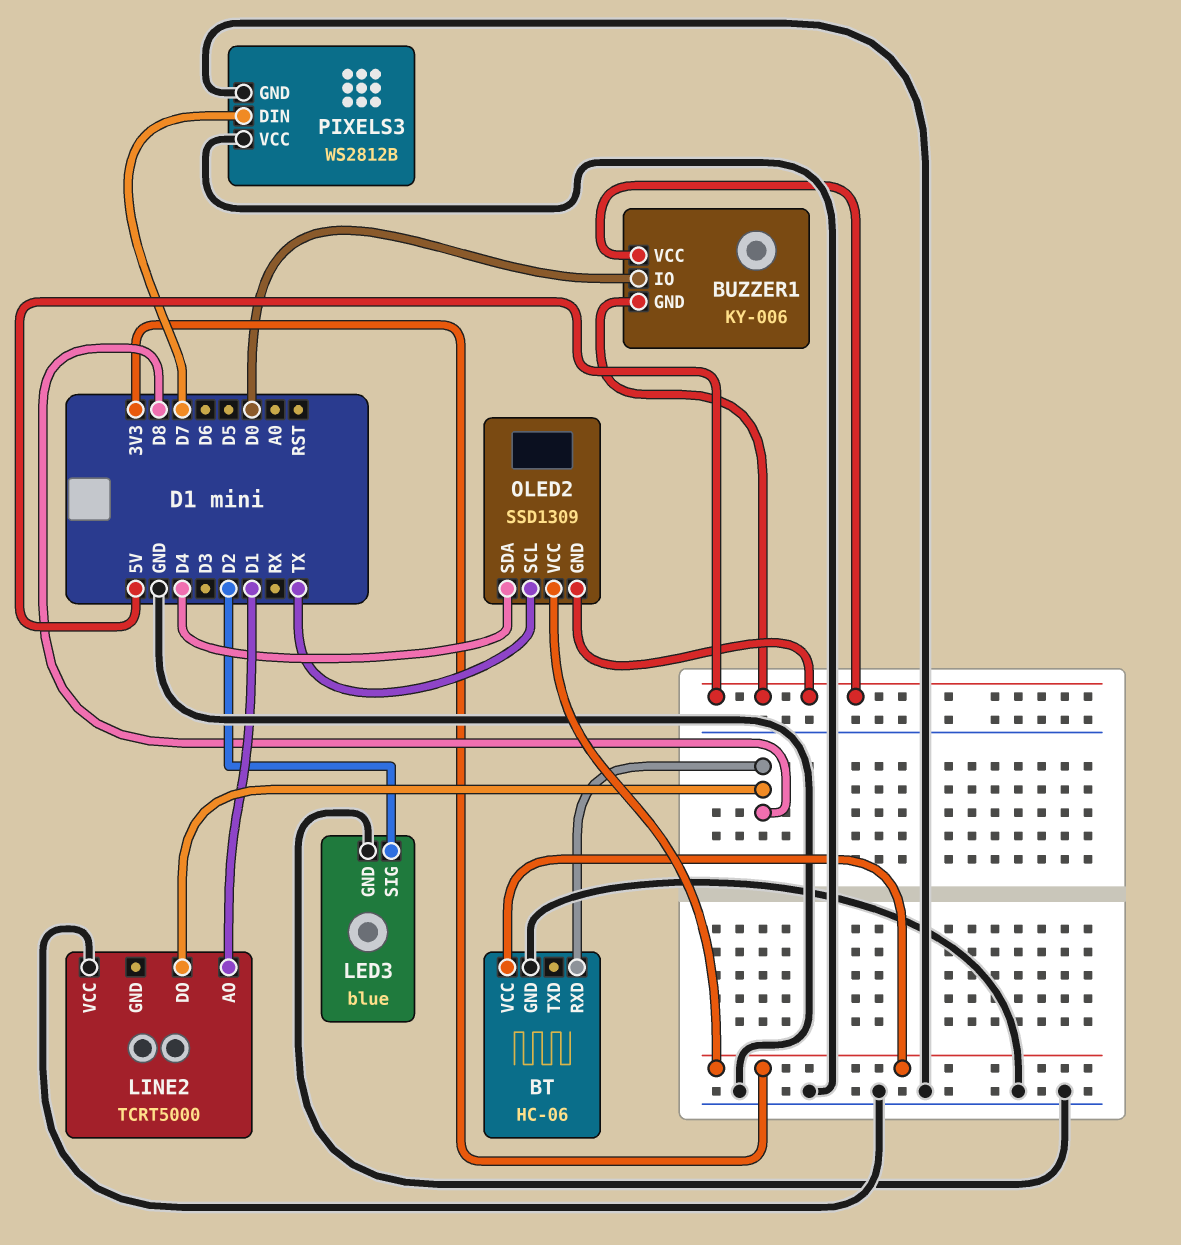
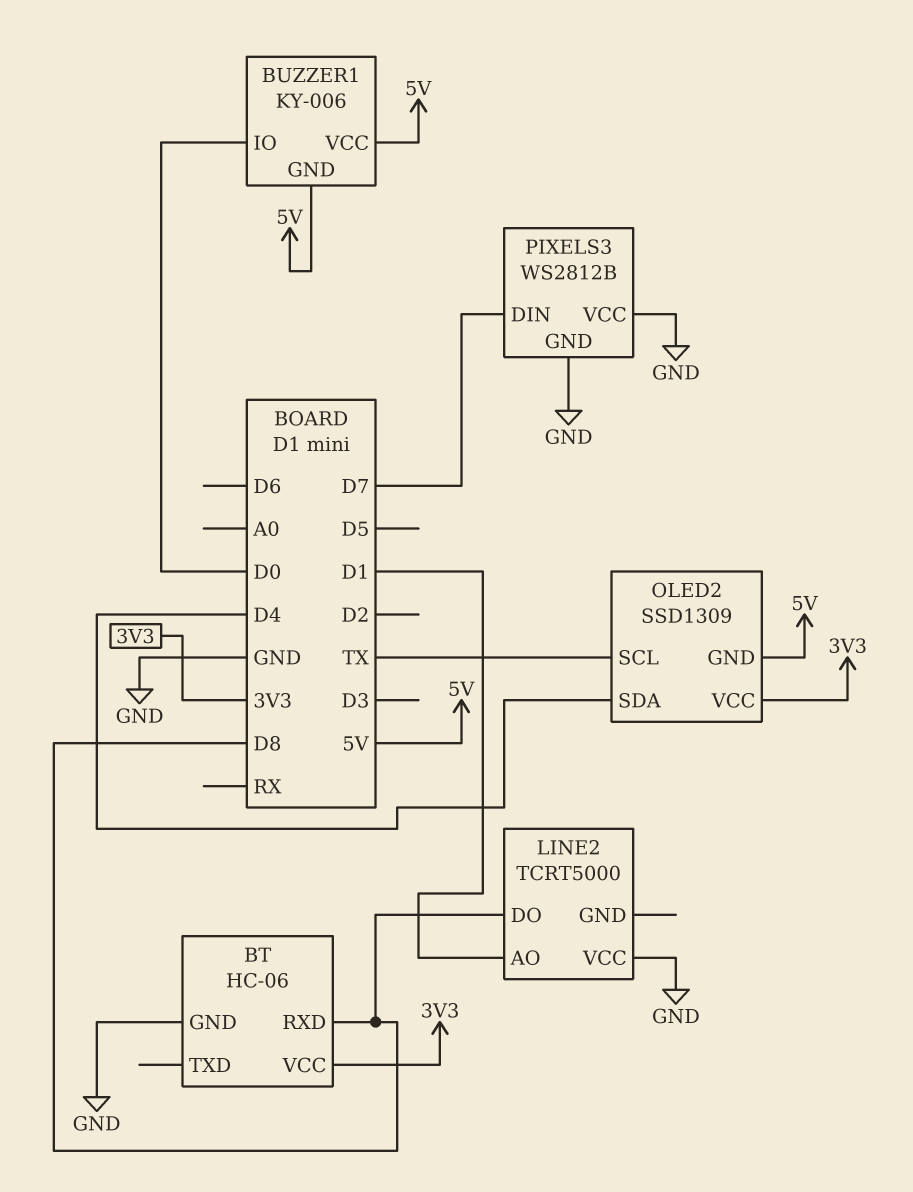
LED3: blue -> none
LED3 pin GND: GND -> none
LED3 pin SIG: D2 -> none

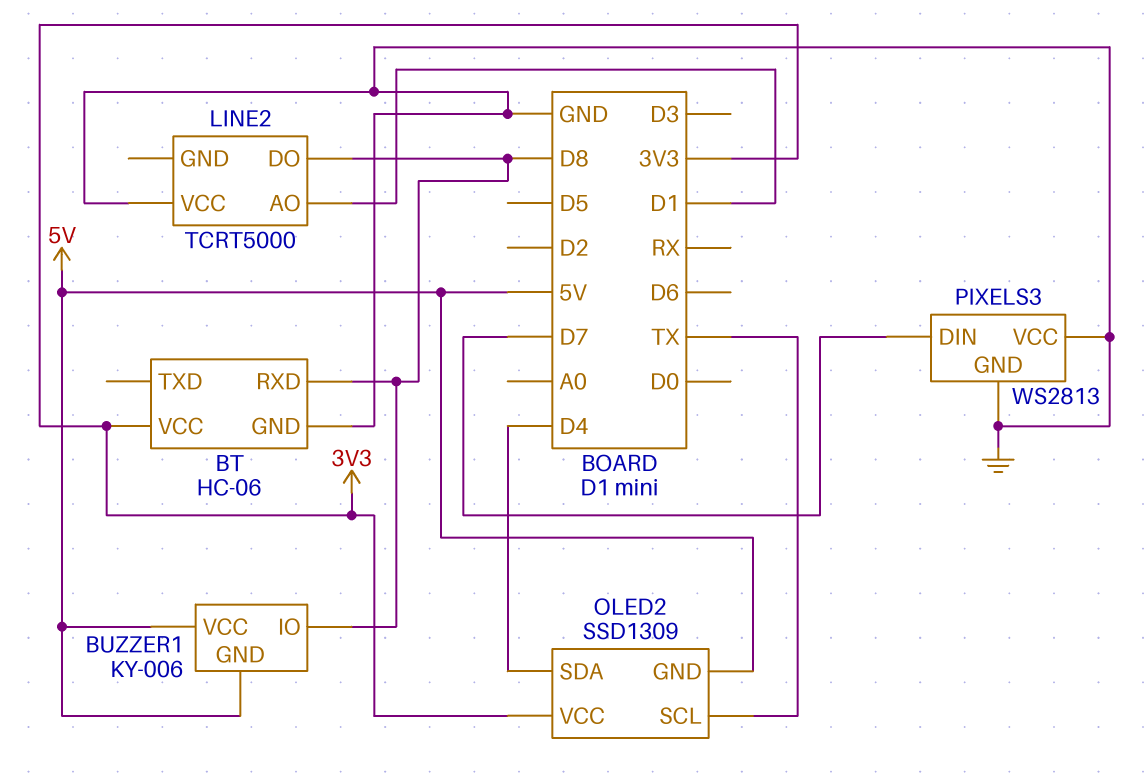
BUZZER1 pin IO: D0 -> D8
PIXELS3: WS2812B -> WS2813

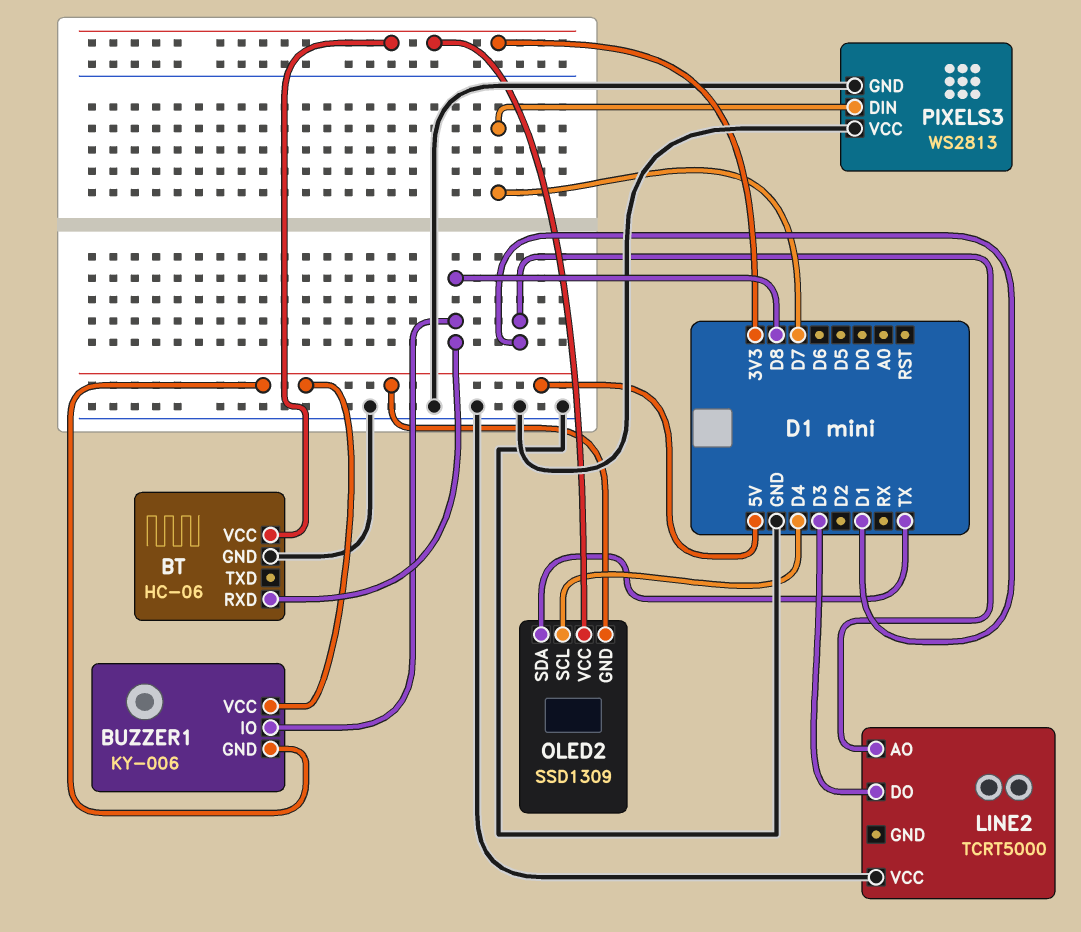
LINE2 pin DO: D8 -> D3
OLED2 pin SCL: TX -> D4
OLED2 pin SDA: D4 -> TX

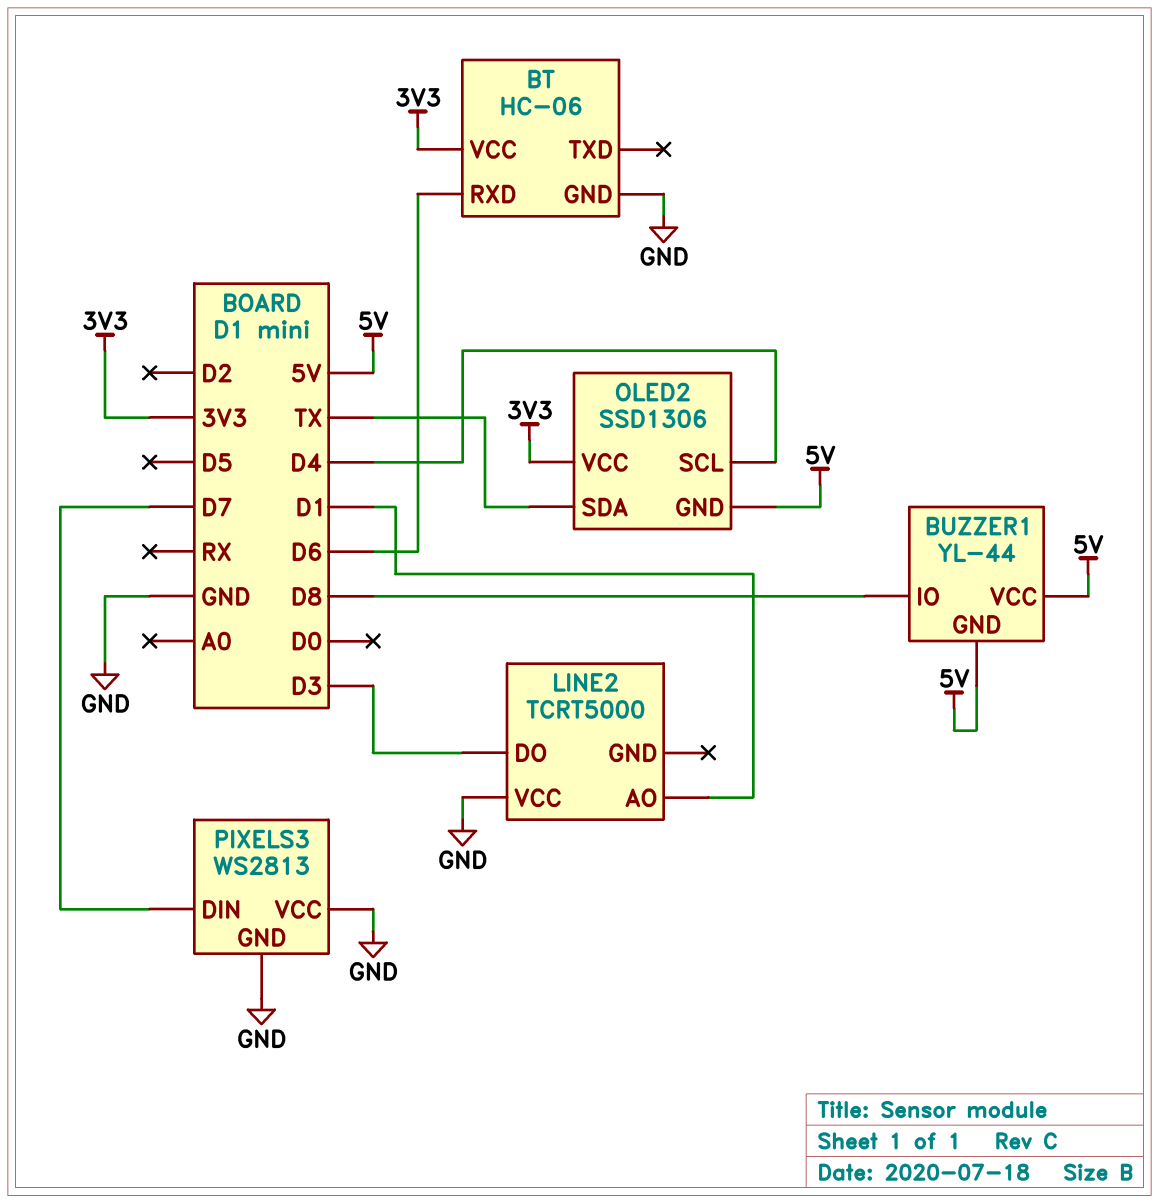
BT pin RXD: D8 -> D6
BUZZER1: KY-006 -> YL-44
OLED2: SSD1309 -> SSD1306

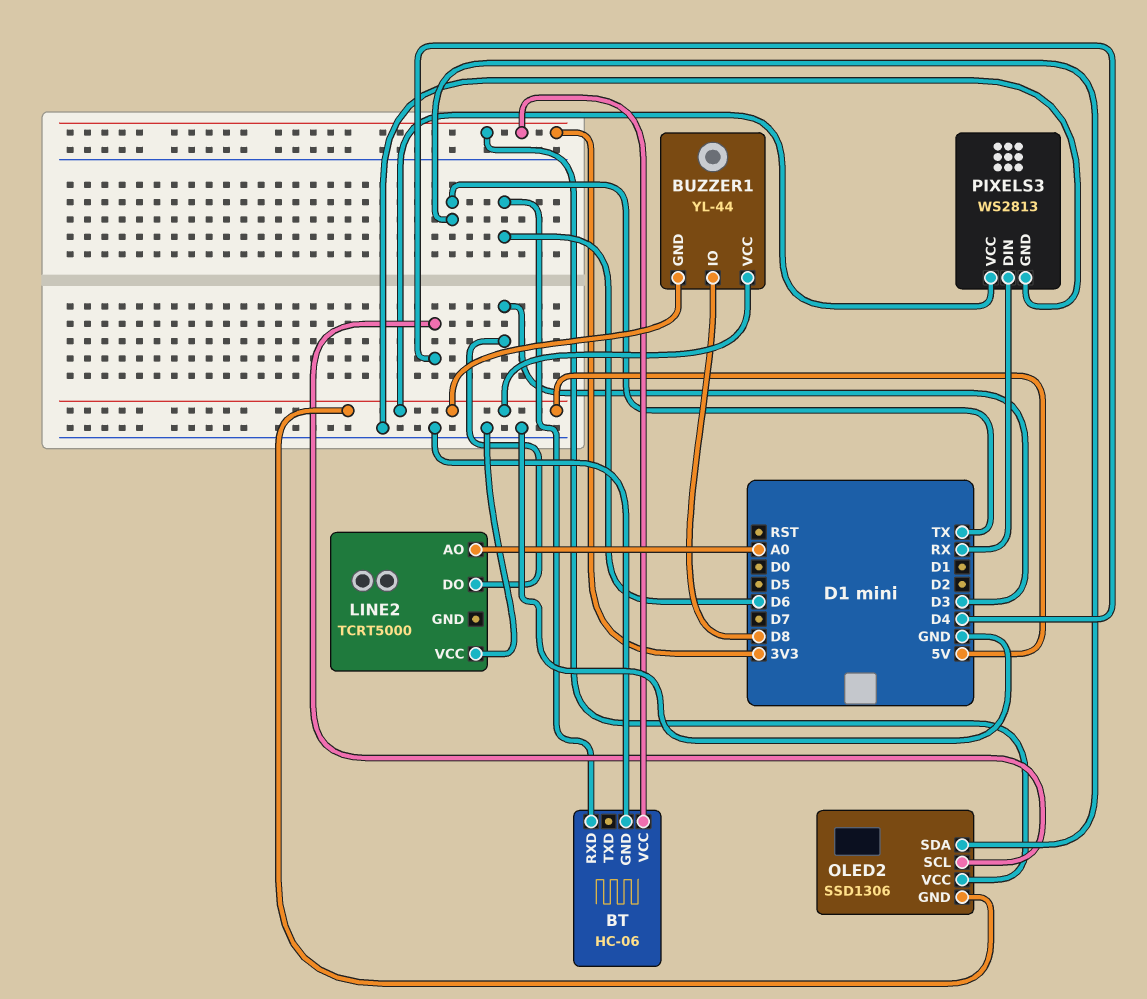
LINE2 pin AO: D1 -> A0
PIXELS3 pin DIN: D7 -> RX
PIXELS3 pin VCC: GND -> 5V

